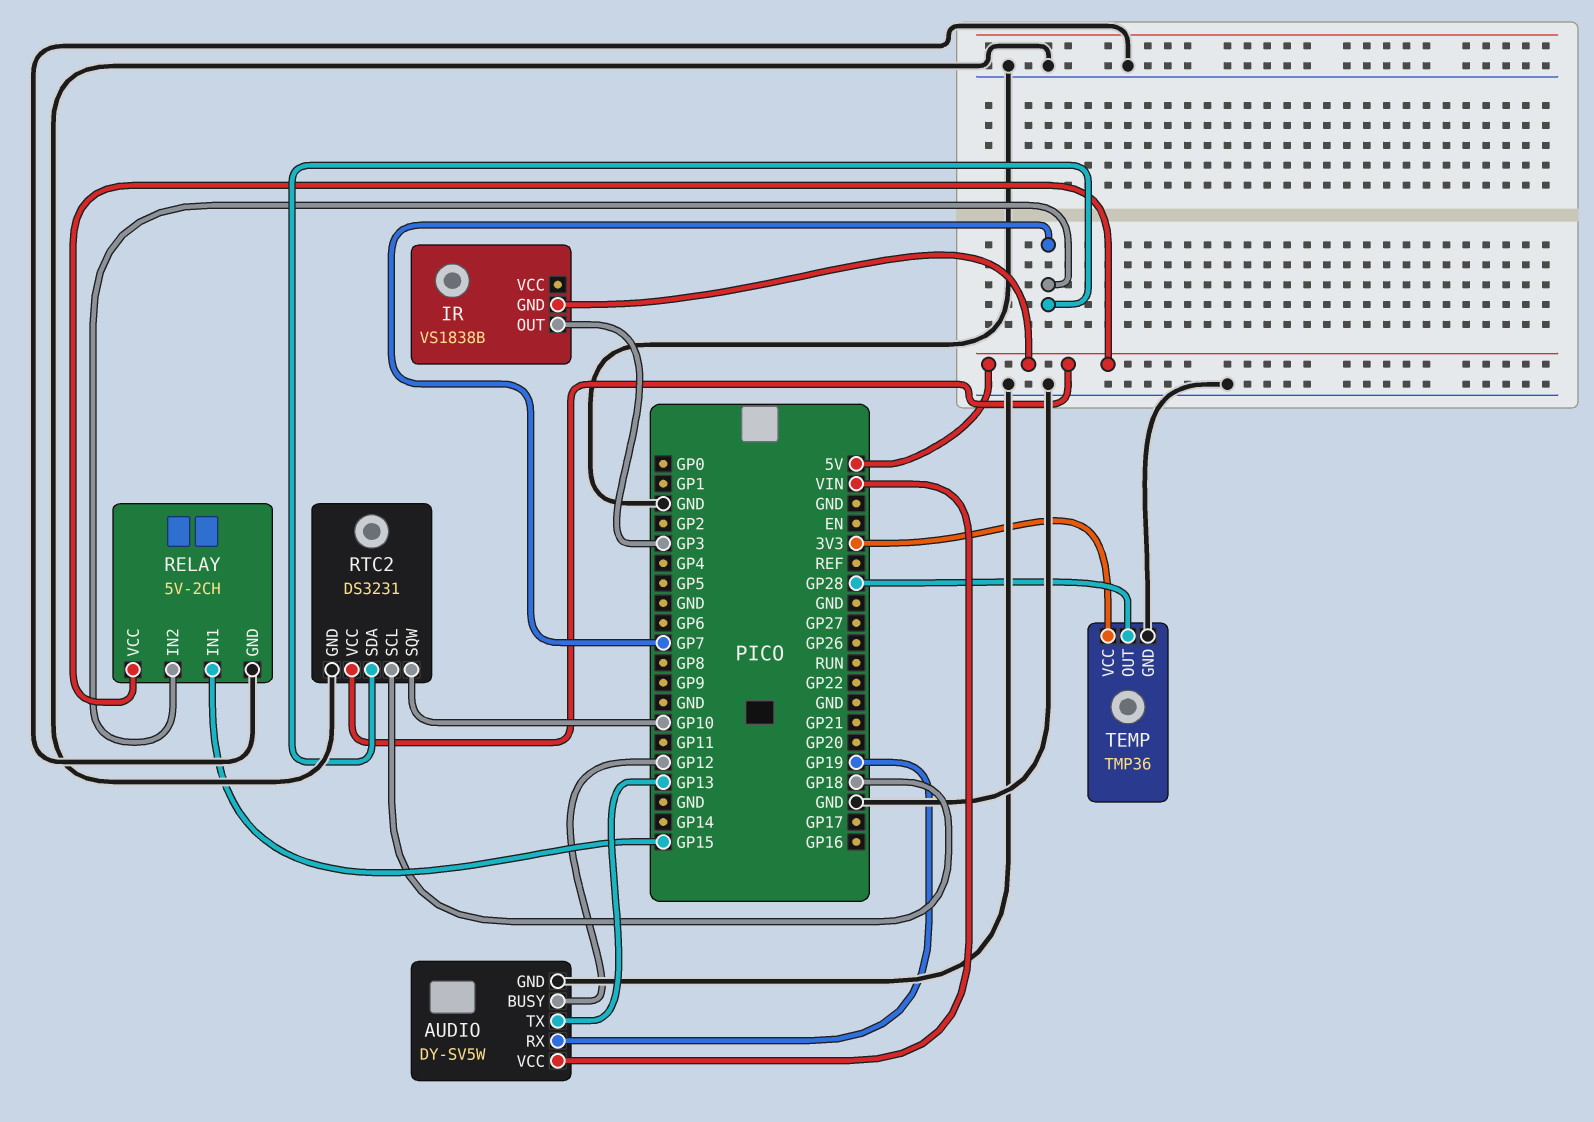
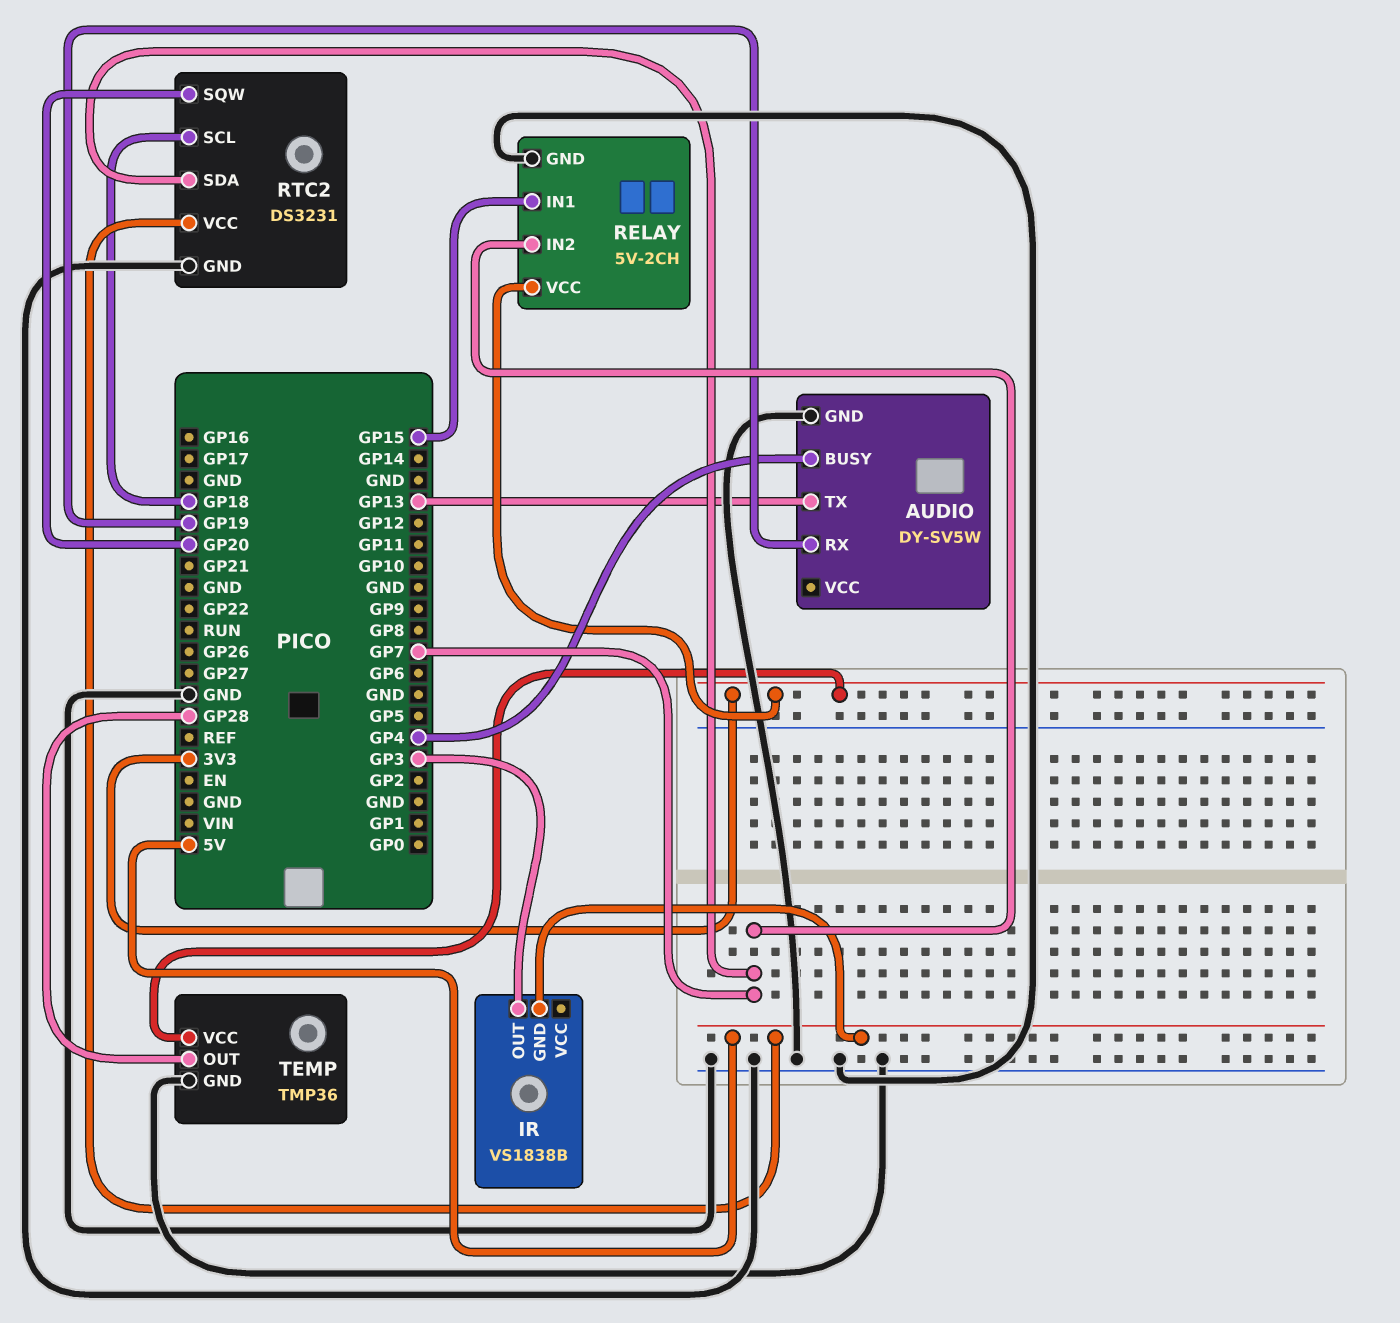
AUDIO pin BUSY: GP12 -> GP4
AUDIO pin VCC: VIN -> none
RELAY pin VCC: 5V -> 3V3
RTC2 pin SQW: GP10 -> GP20

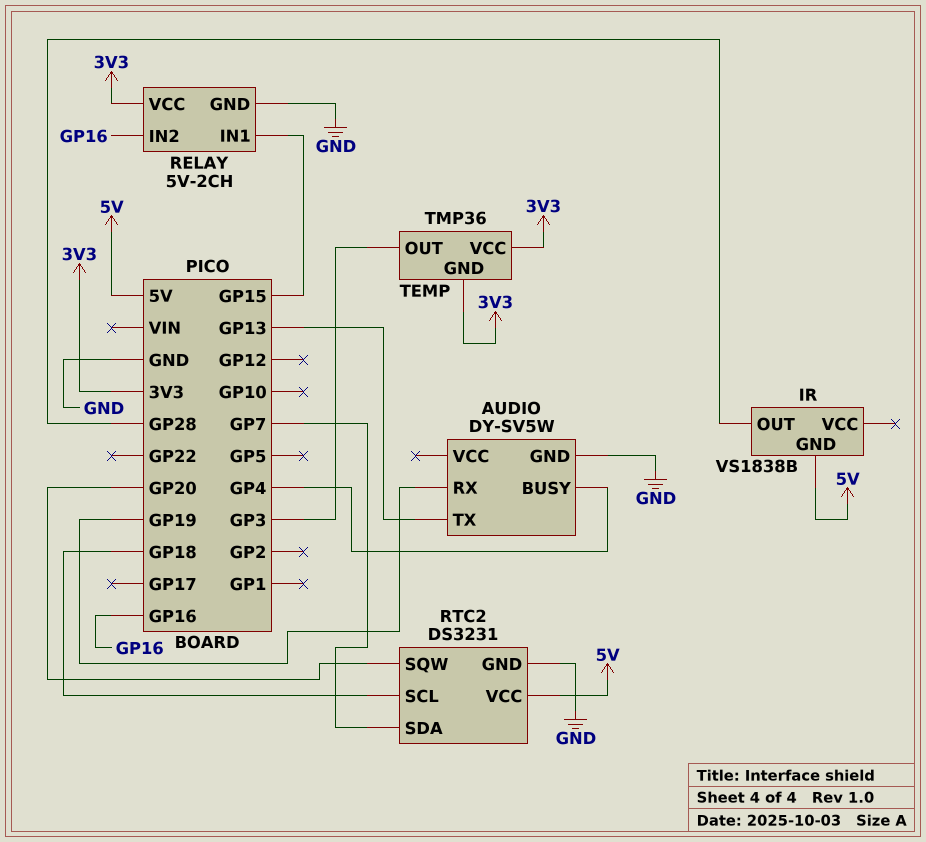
IR pin OUT: GP3 -> GP28
RELAY pin IN2: GP7 -> GP16
TEMP pin GND: GND -> 3V3
TEMP pin OUT: GP28 -> GP3

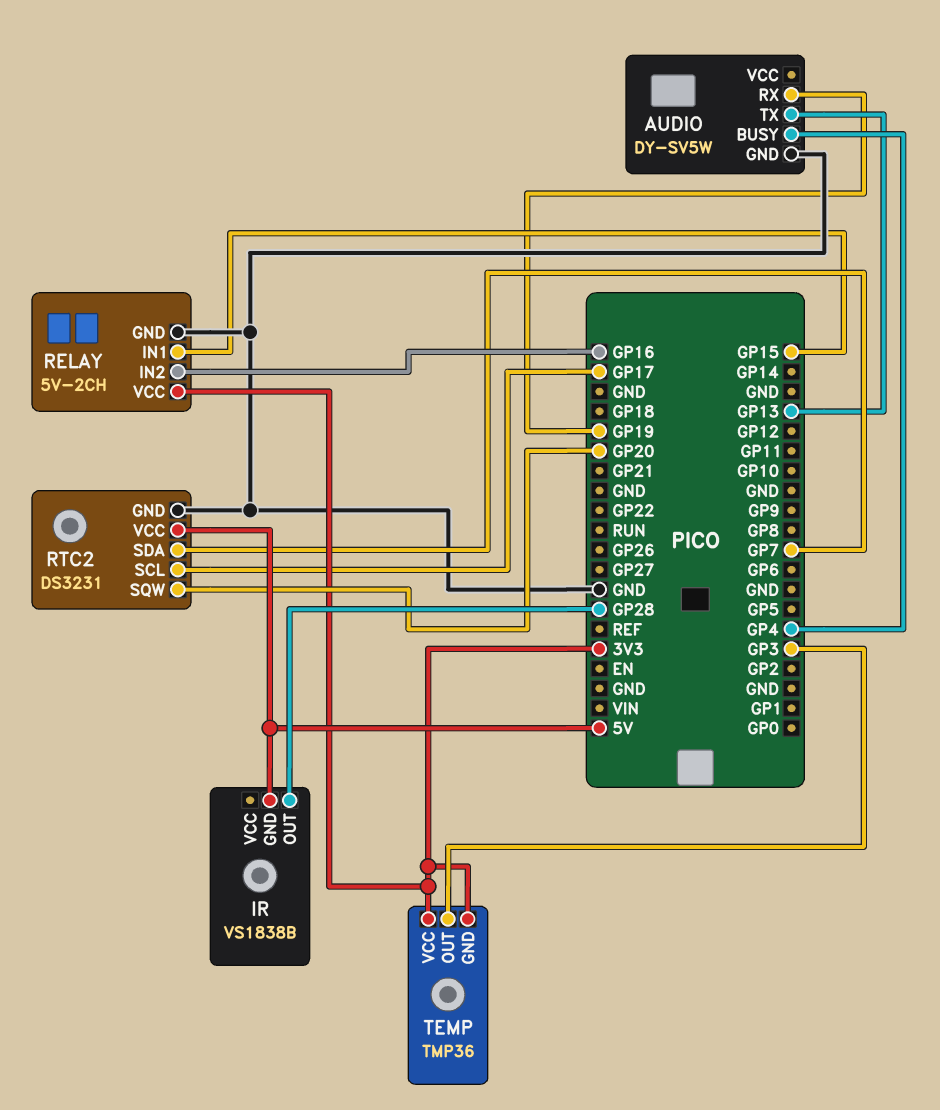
RTC2 pin SCL: GP18 -> GP17

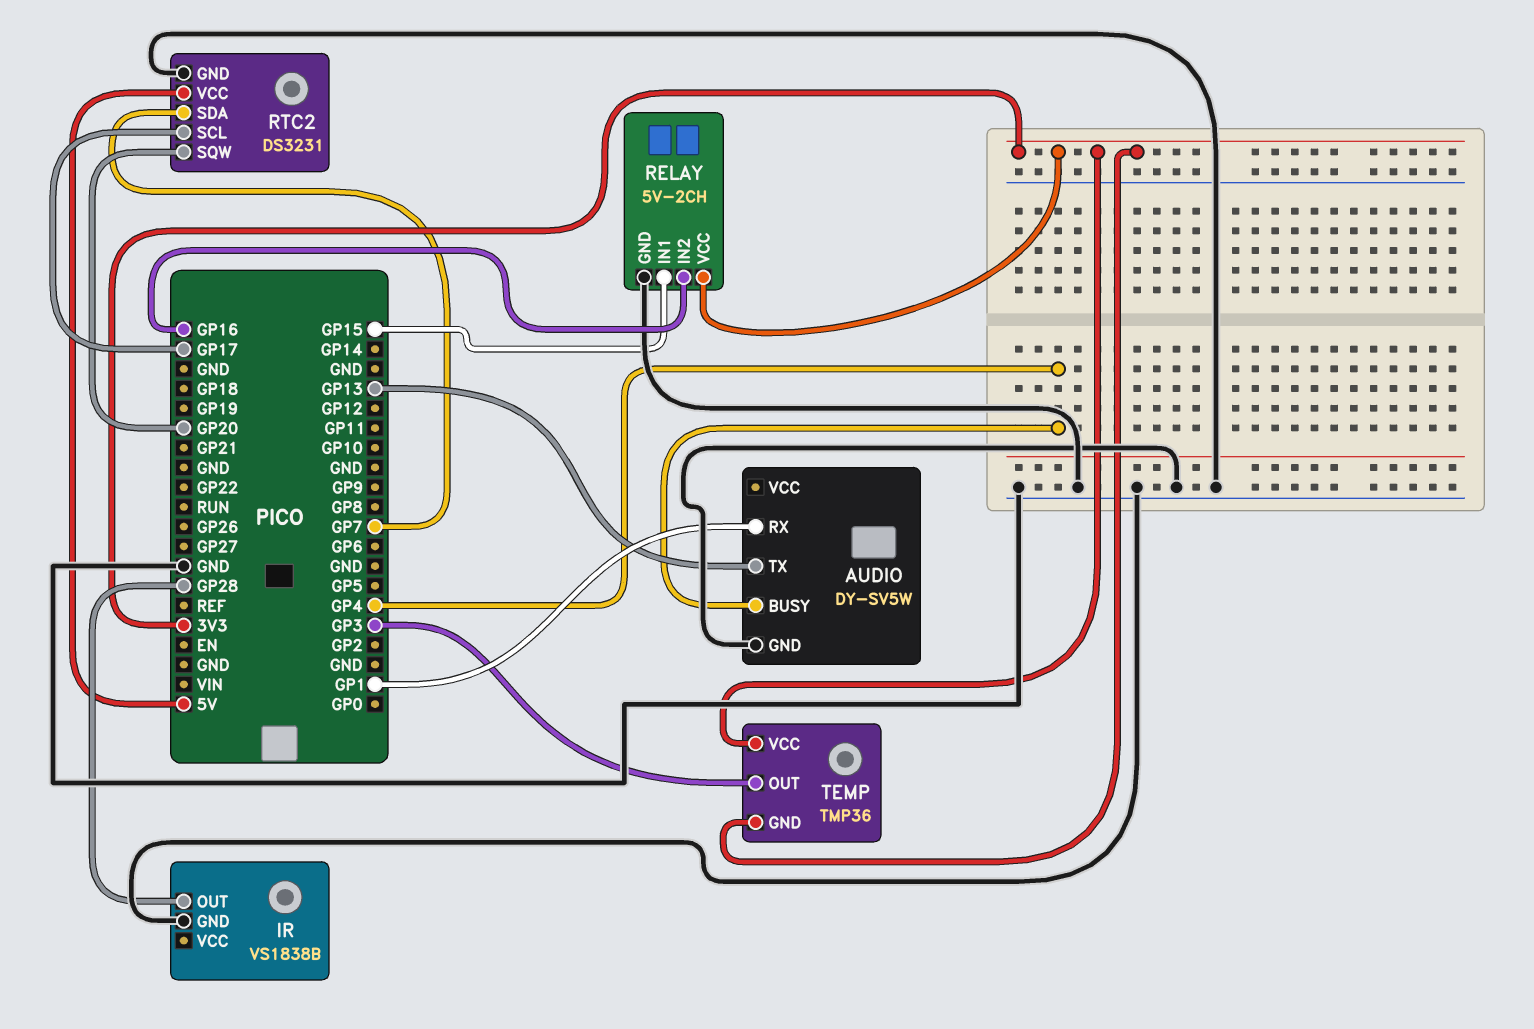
AUDIO pin RX: GP19 -> GP1
IR pin GND: 5V -> GND

